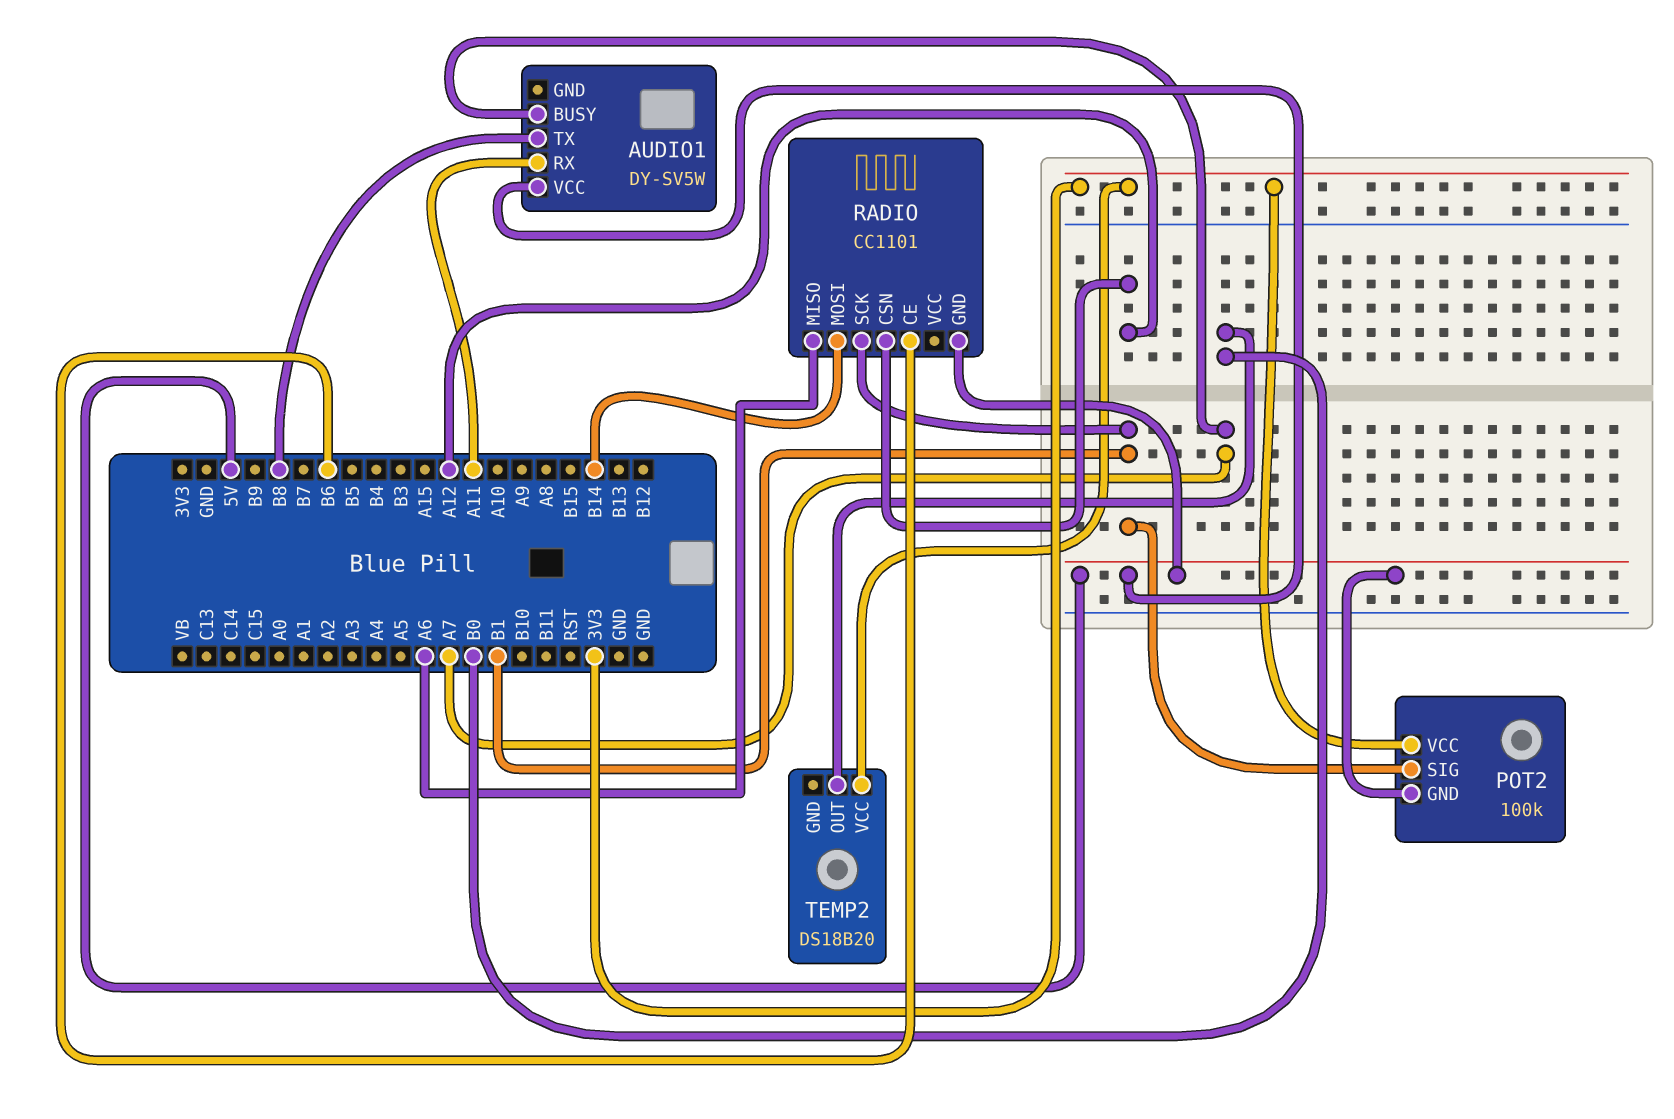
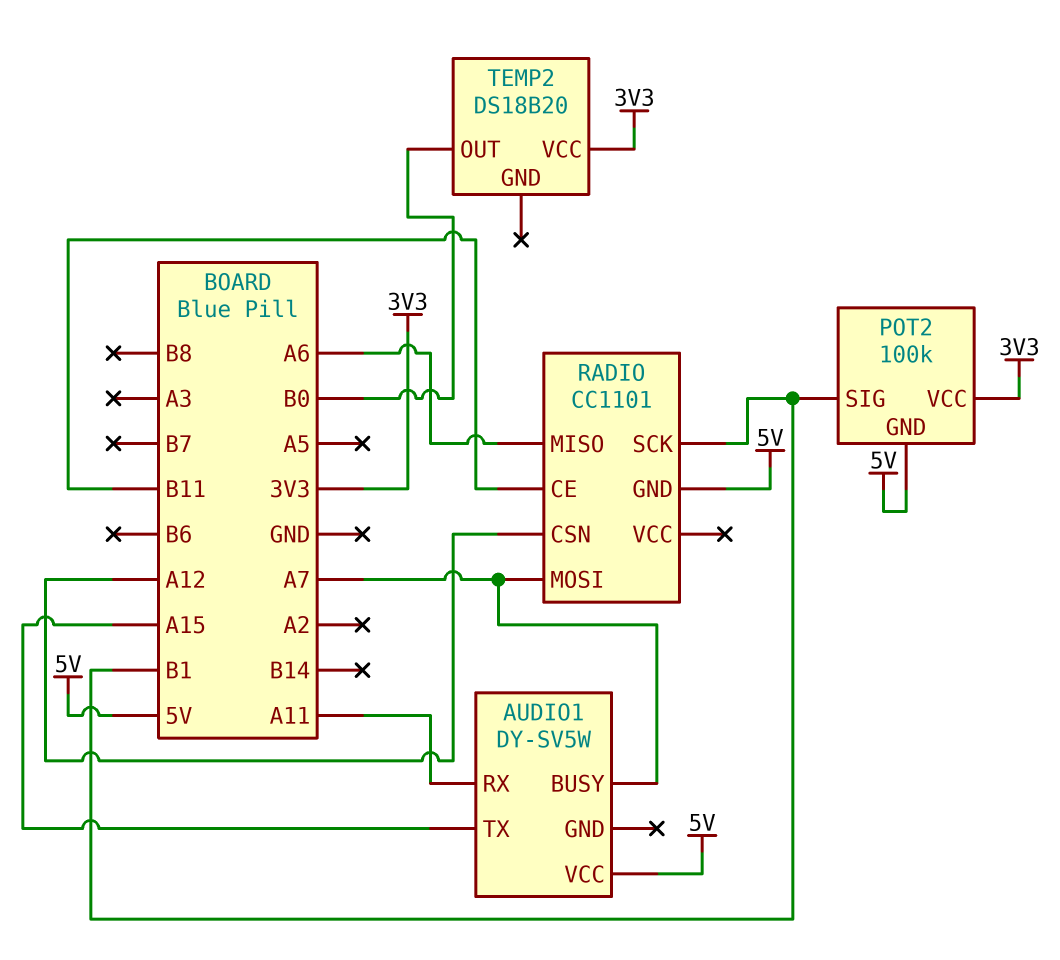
AUDIO1 pin TX: B8 -> A15
RADIO pin CE: B6 -> B11
RADIO pin MOSI: B14 -> A7

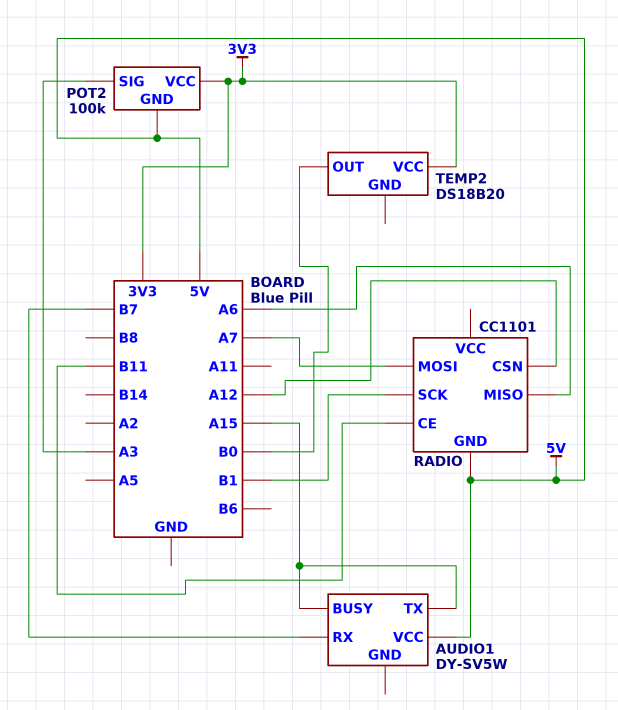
AUDIO1 pin BUSY: A7 -> A15
AUDIO1 pin RX: A11 -> B7
POT2 pin SIG: B1 -> A3

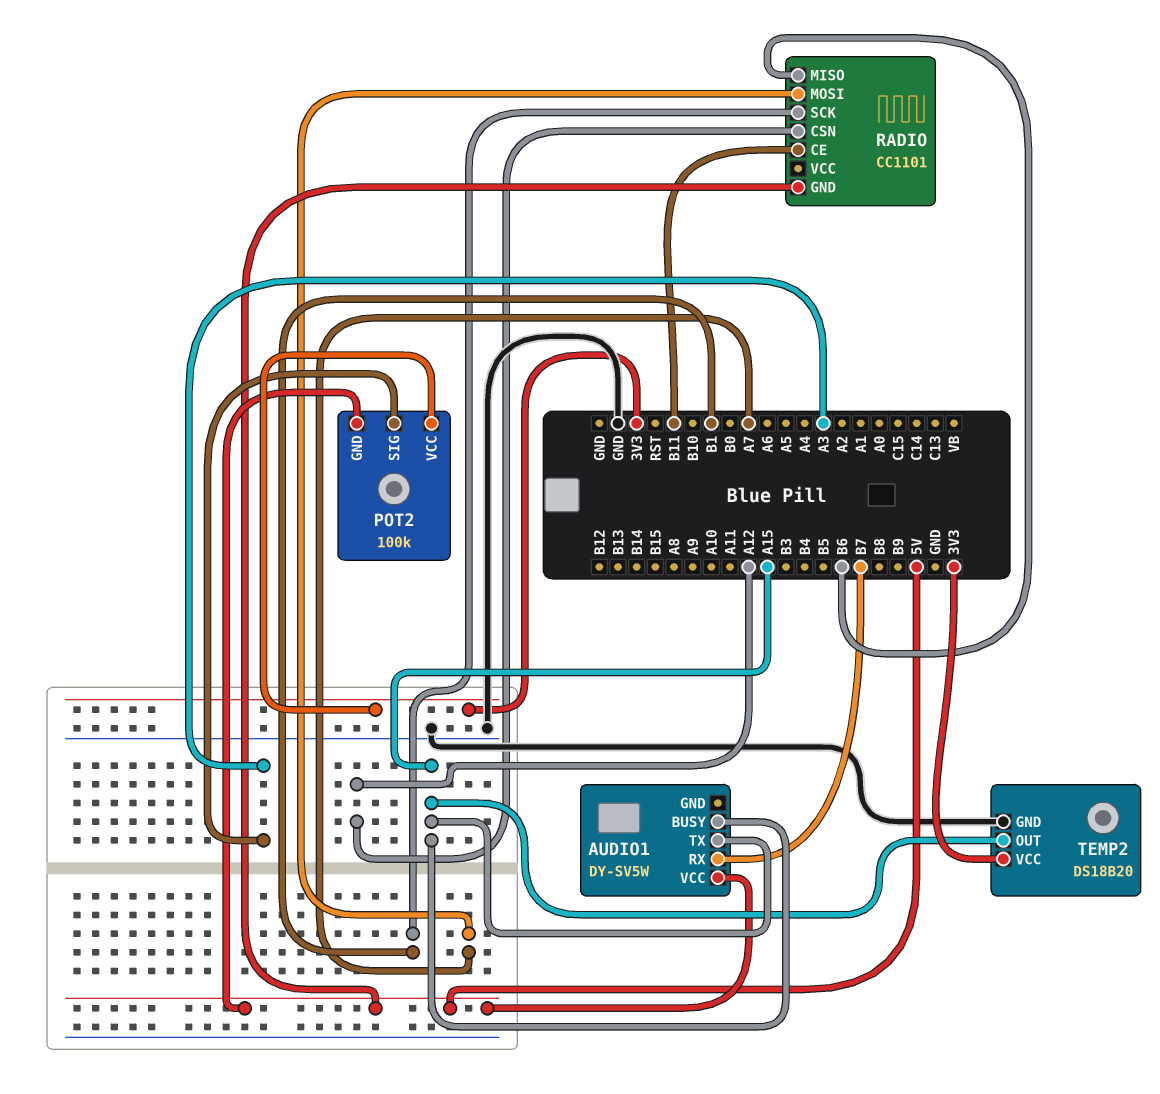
RADIO pin MISO: A6 -> B6
TEMP2 pin GND: none -> GND
TEMP2 pin OUT: B0 -> A15

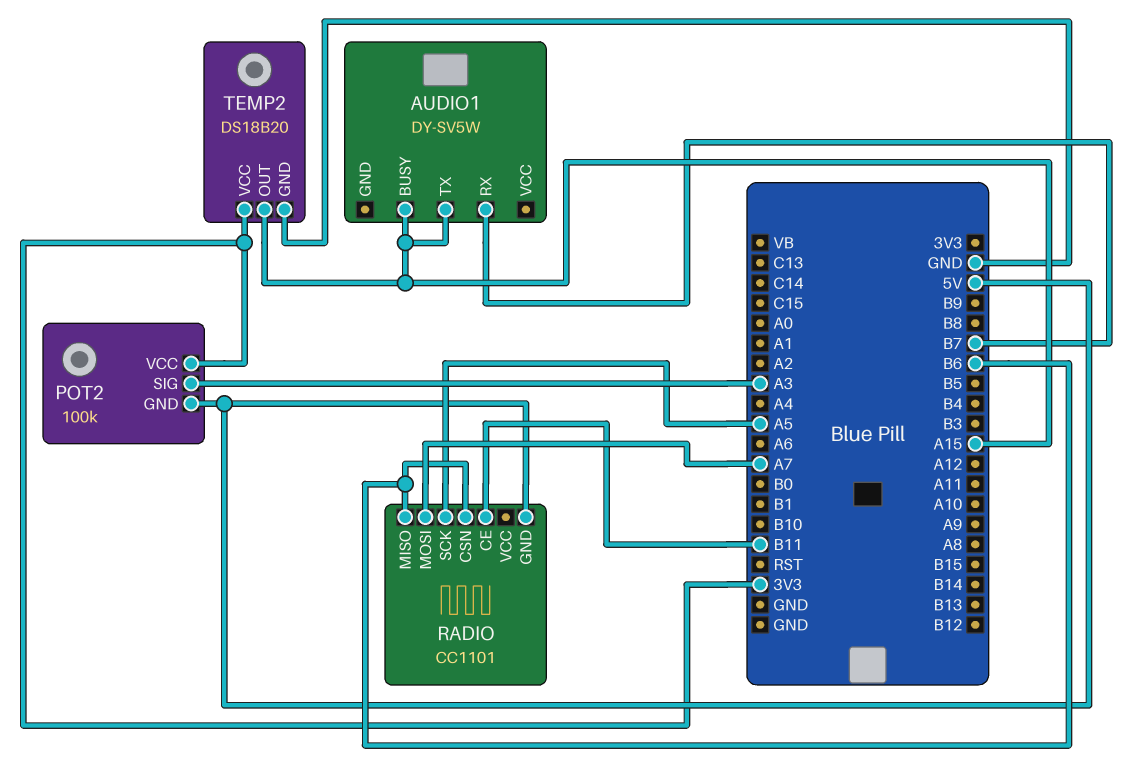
AUDIO1 pin VCC: 5V -> none
RADIO pin CSN: A12 -> B6
RADIO pin SCK: B1 -> A5

